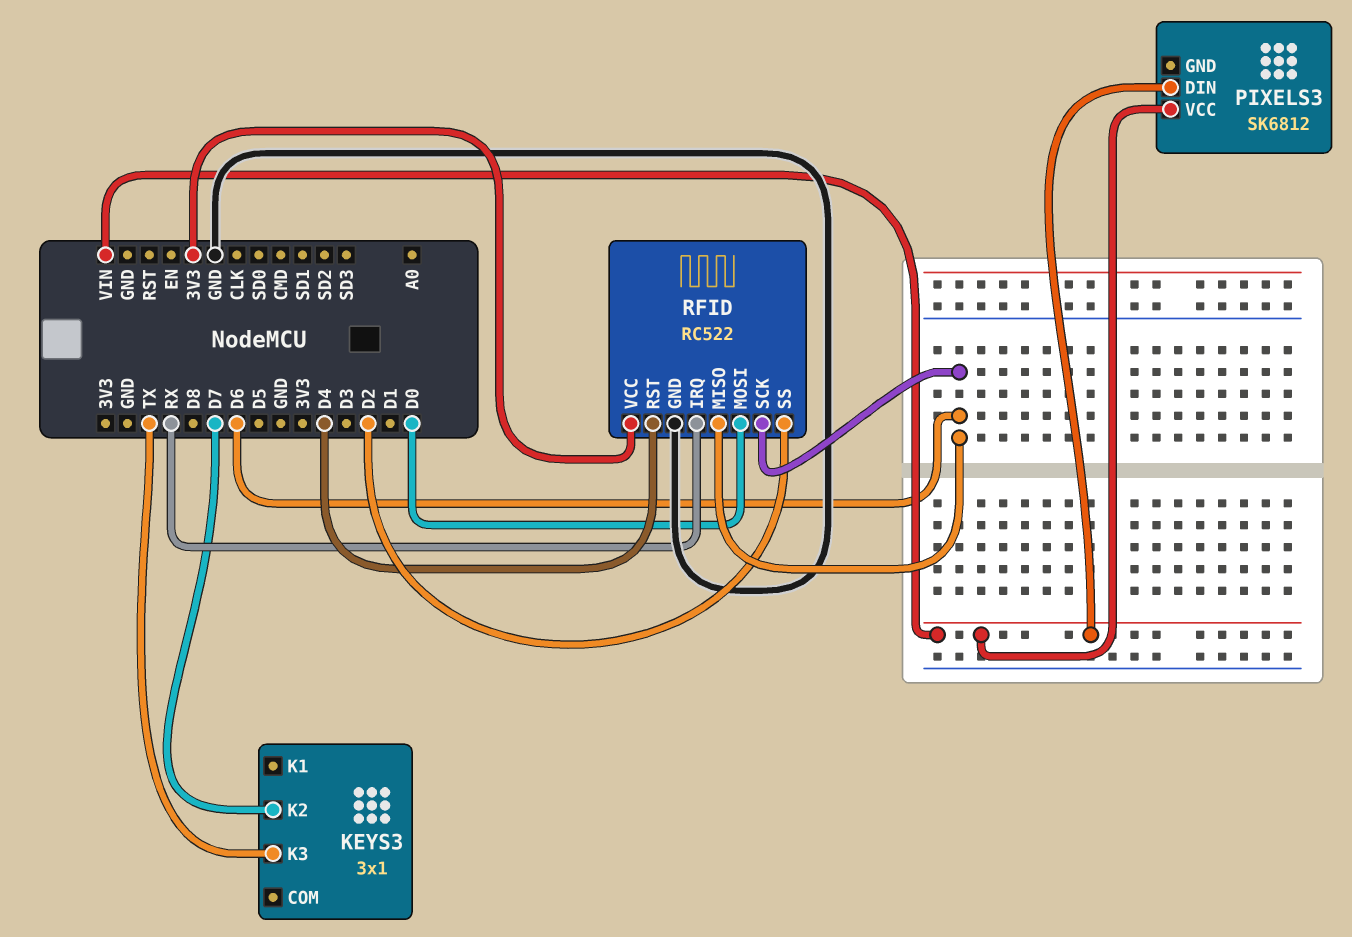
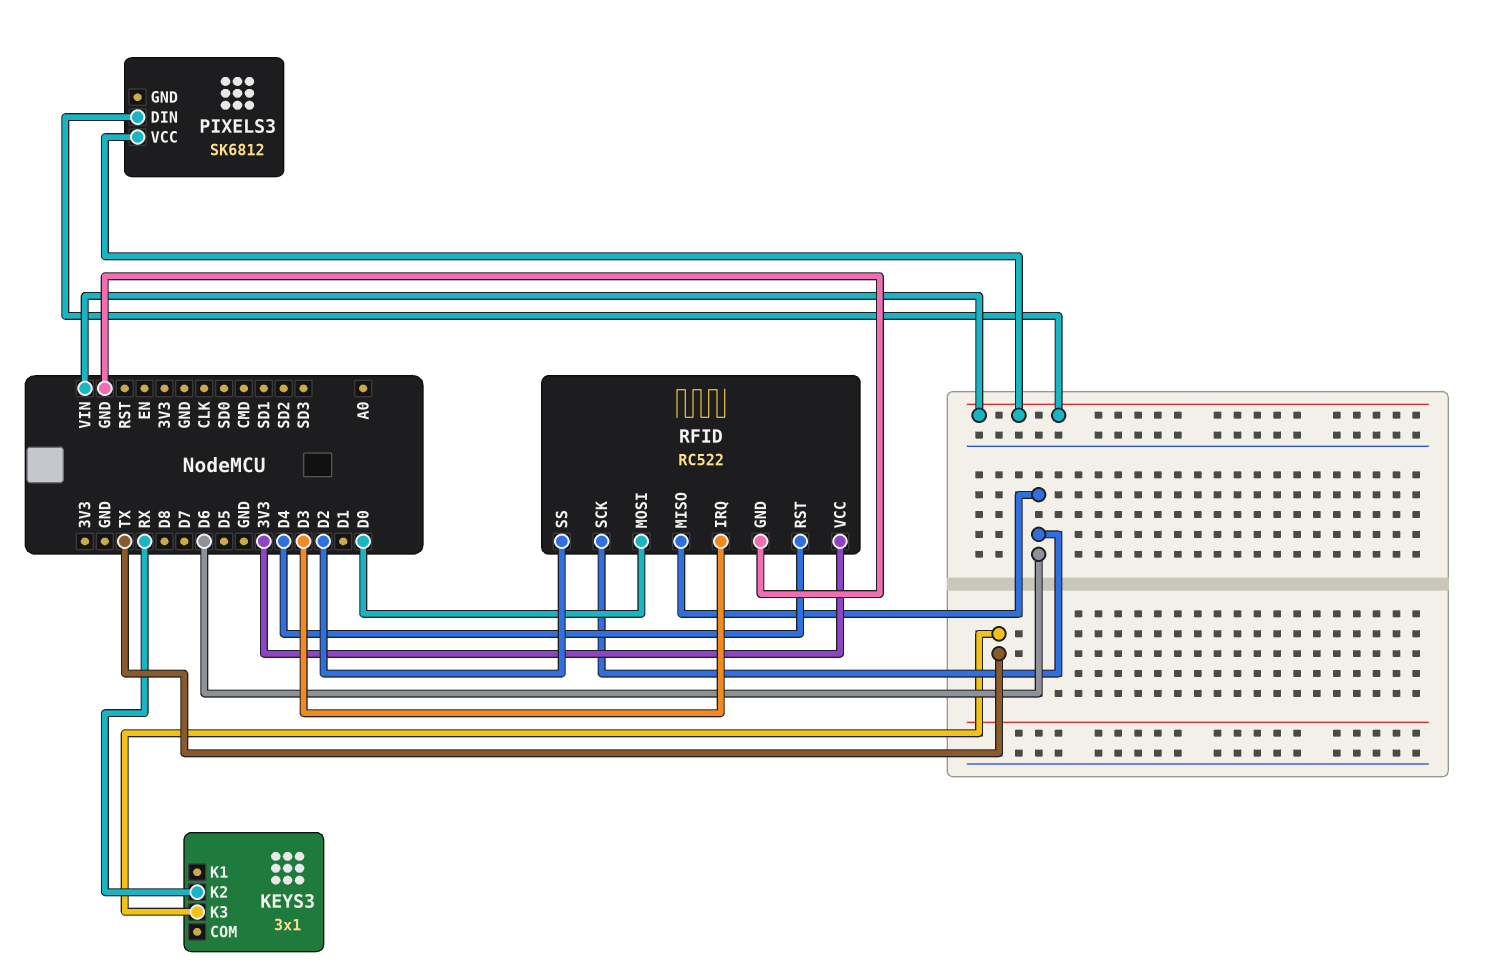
KEYS3 pin K2: D7 -> RX
RFID pin IRQ: RX -> D3

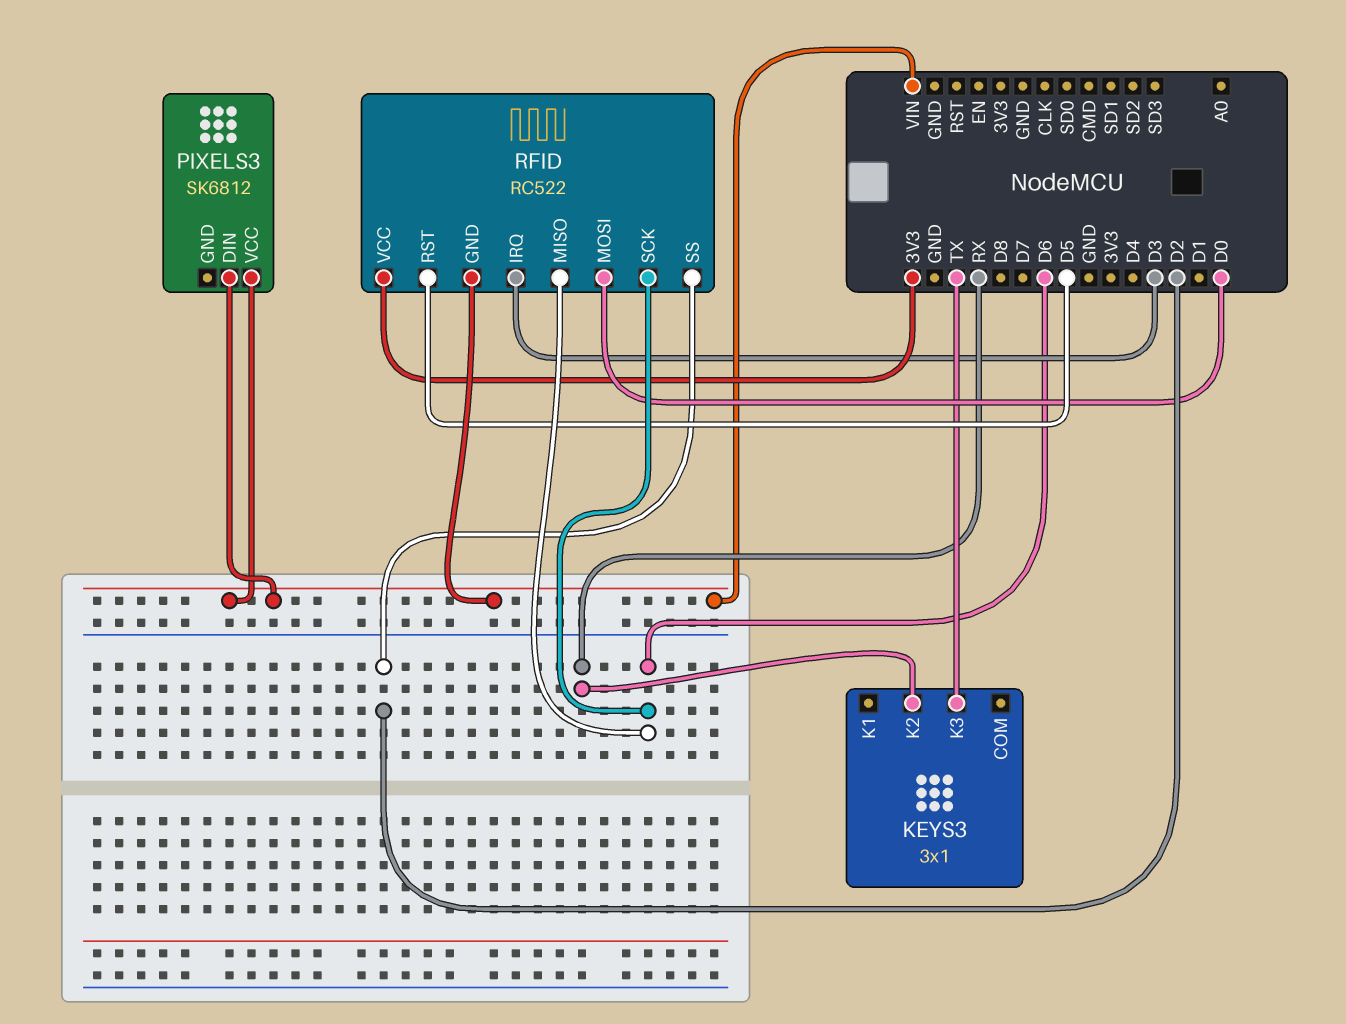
RFID pin GND: GND -> VIN
RFID pin RST: D4 -> D5

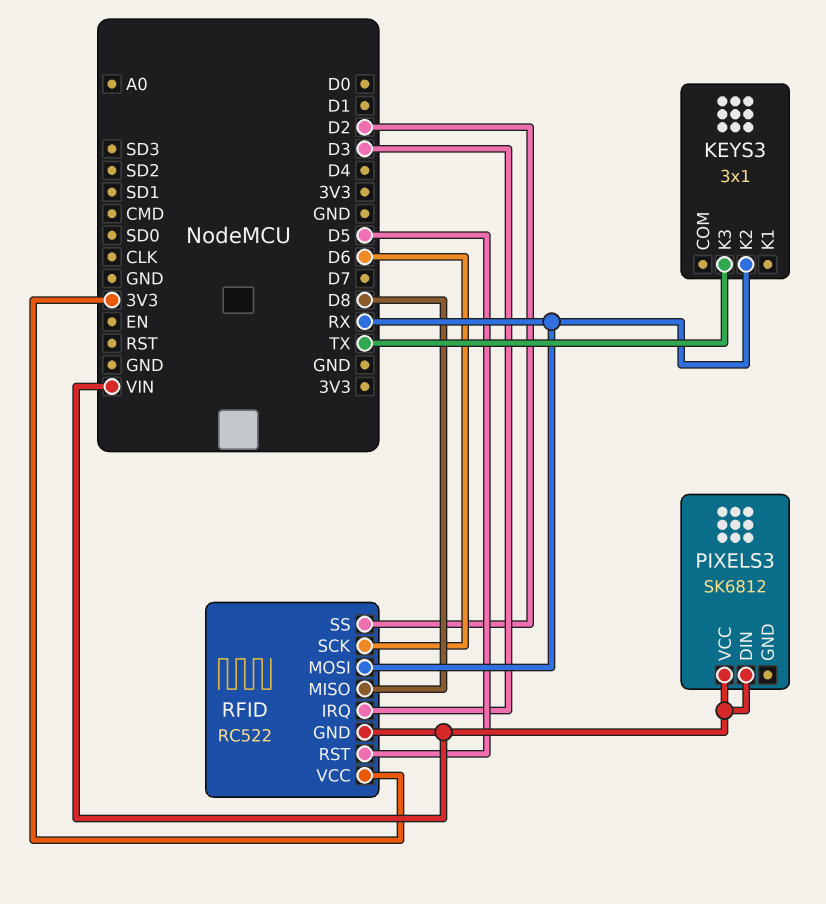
RFID pin MISO: D6 -> D8
RFID pin MOSI: D0 -> RX

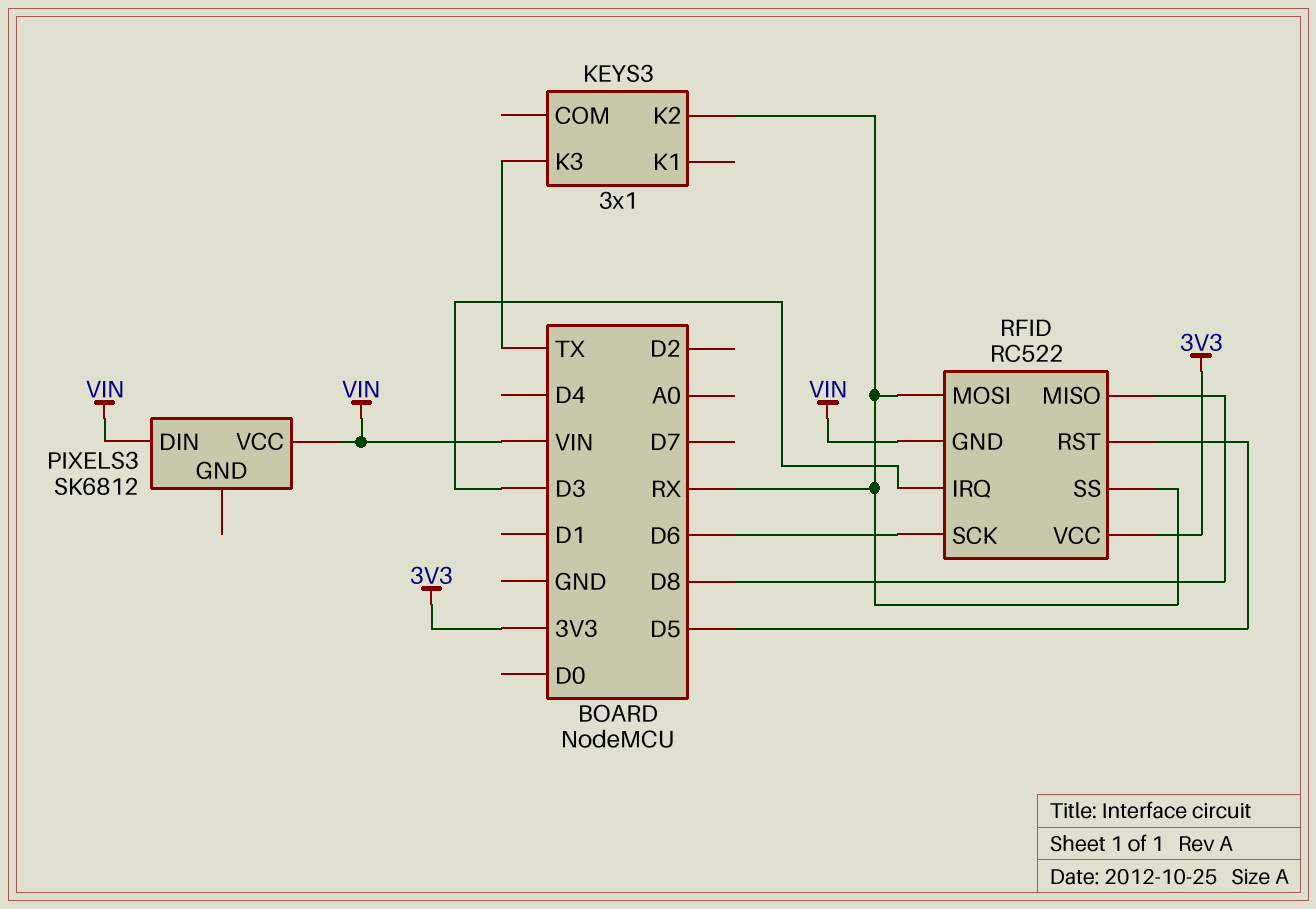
RFID pin SS: D2 -> RX

